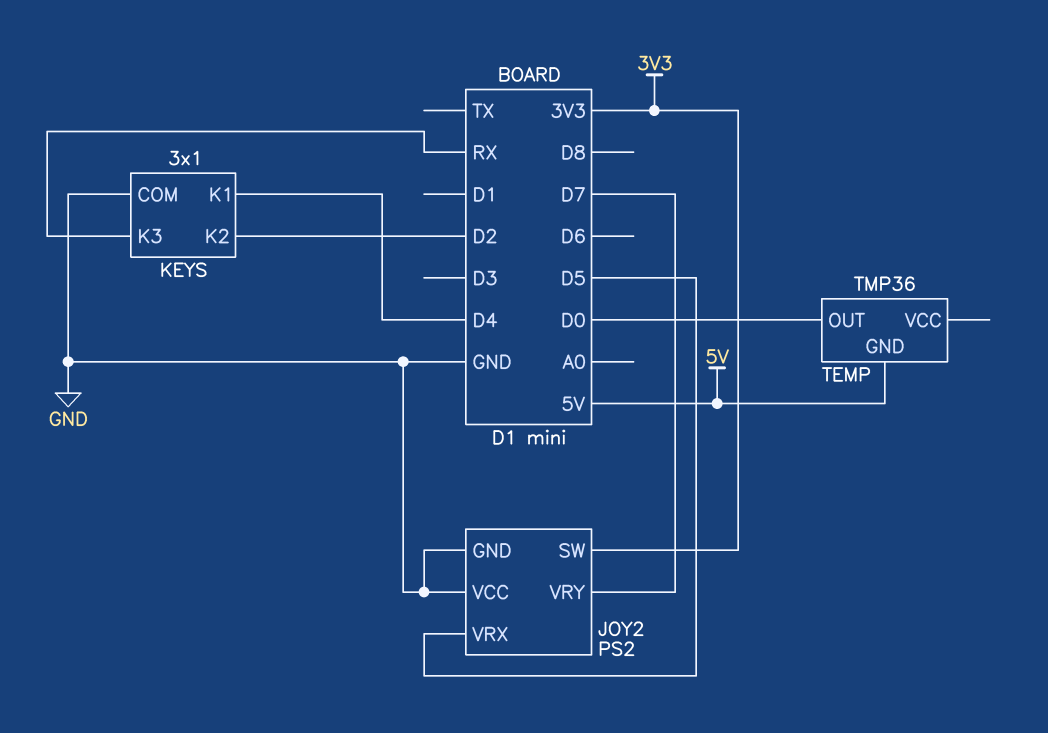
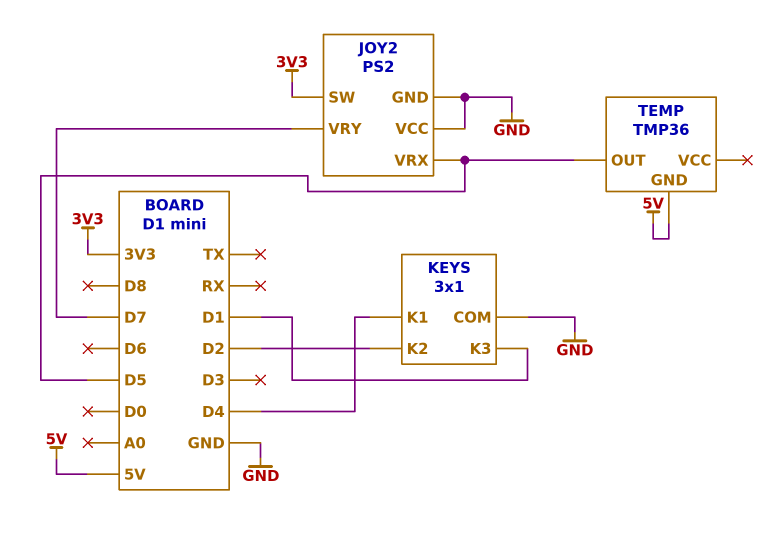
KEYS pin K3: RX -> D1
TEMP pin OUT: D0 -> D5

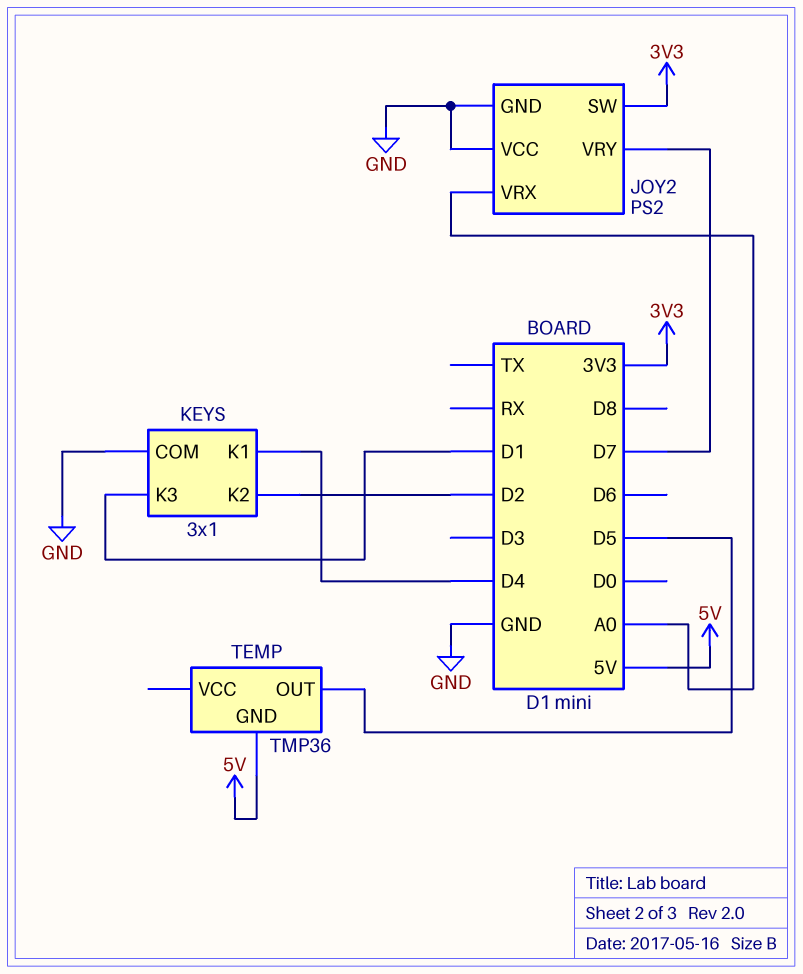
JOY2 pin VRX: D5 -> A0

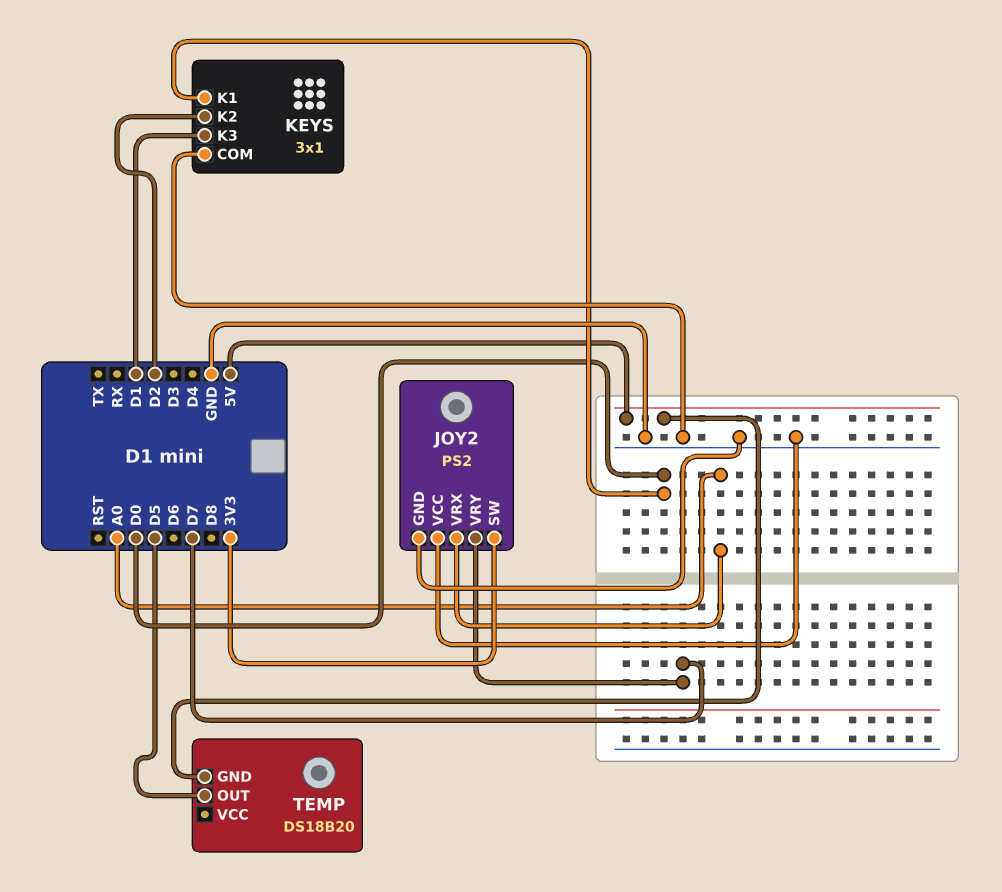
KEYS pin K1: D4 -> D0
TEMP: TMP36 -> DS18B20

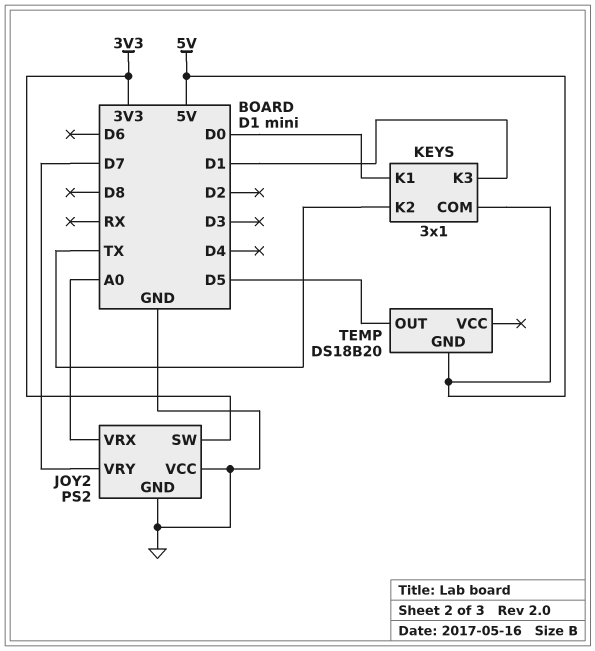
KEYS pin COM: GND -> 5V
KEYS pin K2: D2 -> TX

